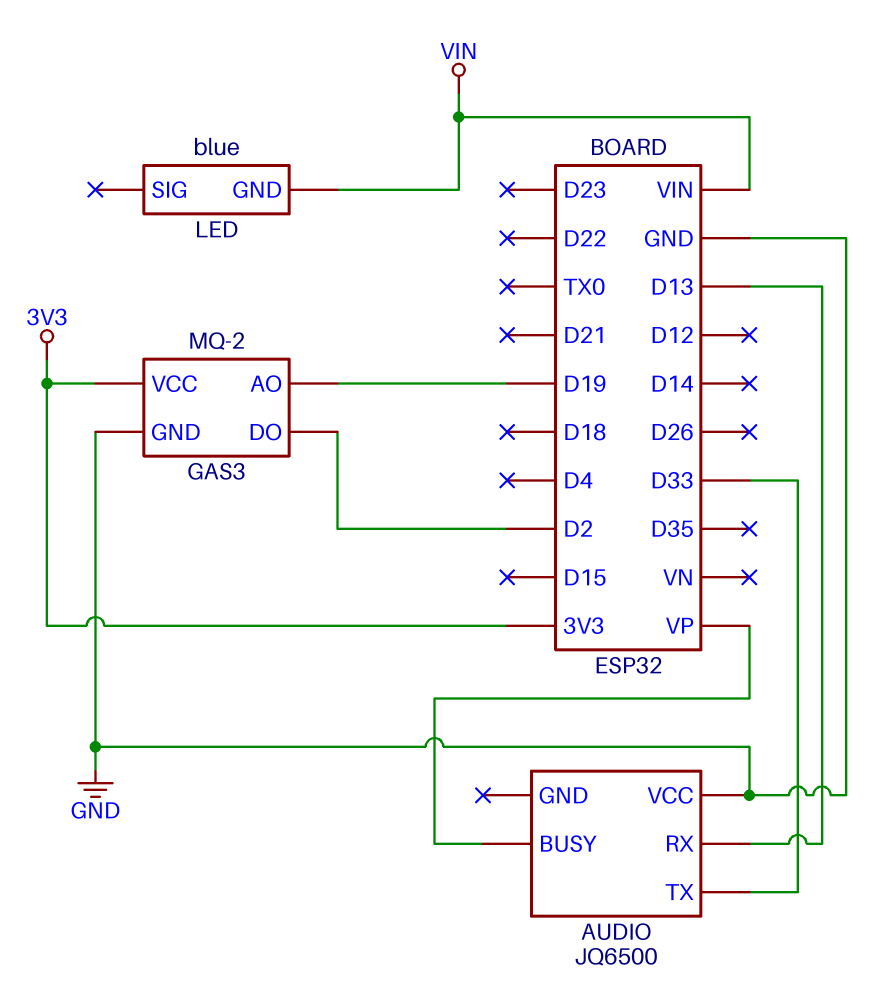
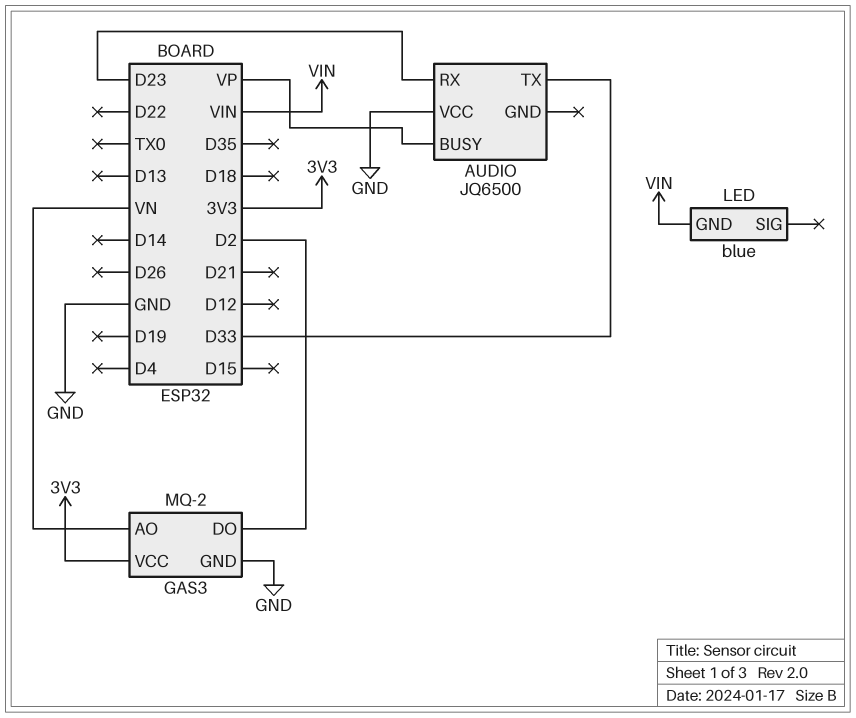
AUDIO pin RX: D13 -> D23
GAS3 pin AO: D19 -> VN

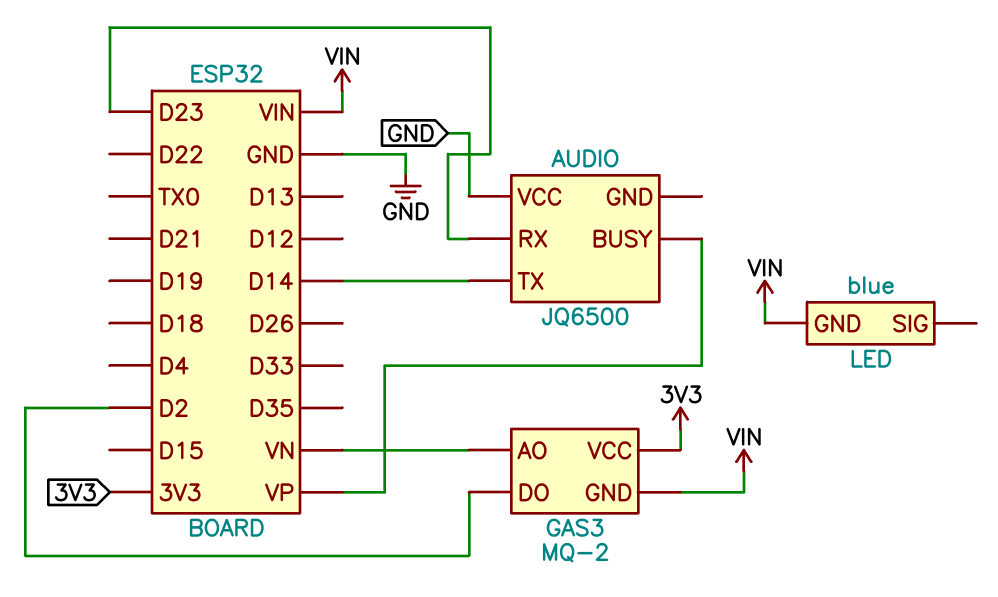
AUDIO pin TX: D33 -> D14
GAS3 pin GND: GND -> VIN

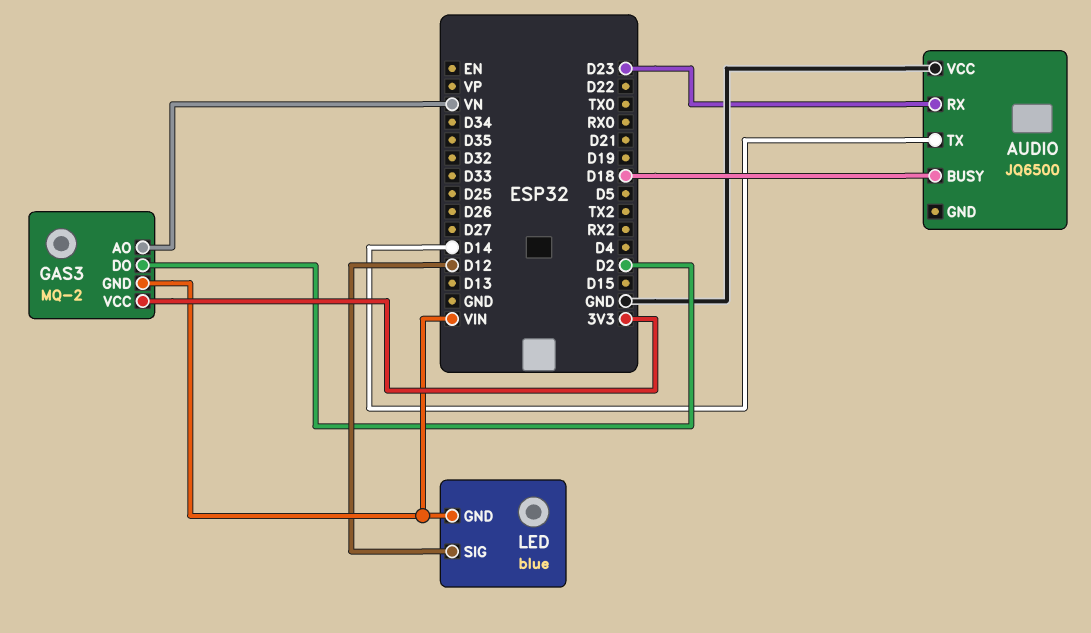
AUDIO pin BUSY: VP -> D18
LED pin SIG: none -> D12

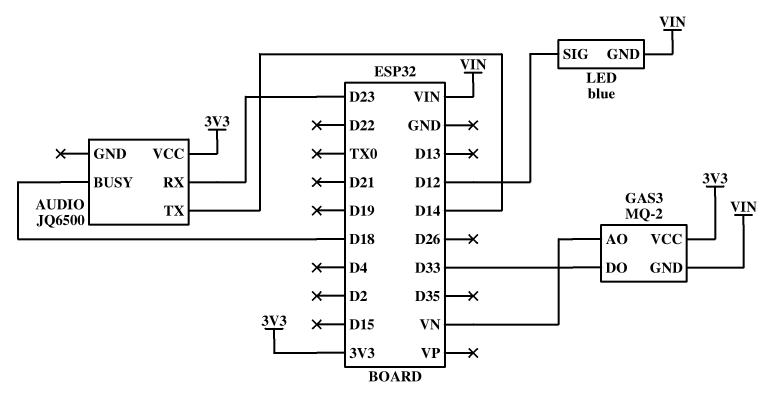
AUDIO pin VCC: GND -> 3V3
GAS3 pin DO: D2 -> D33

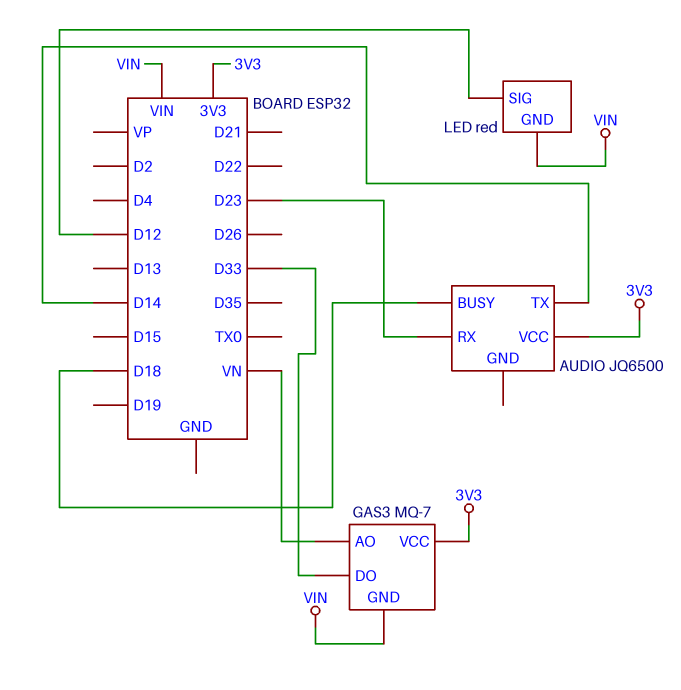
GAS3: MQ-2 -> MQ-7
LED: blue -> red

